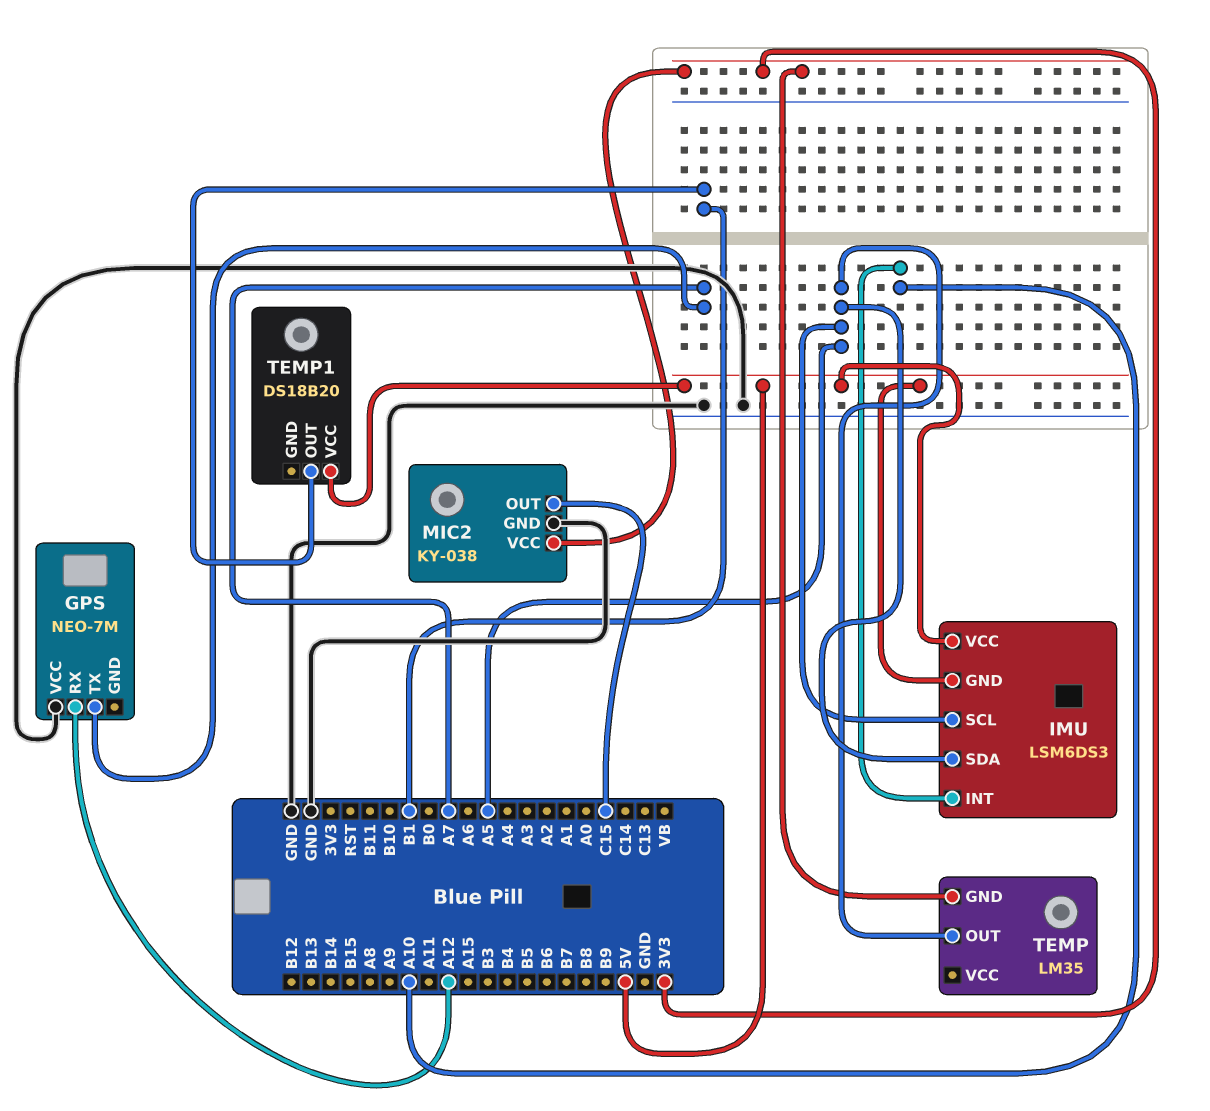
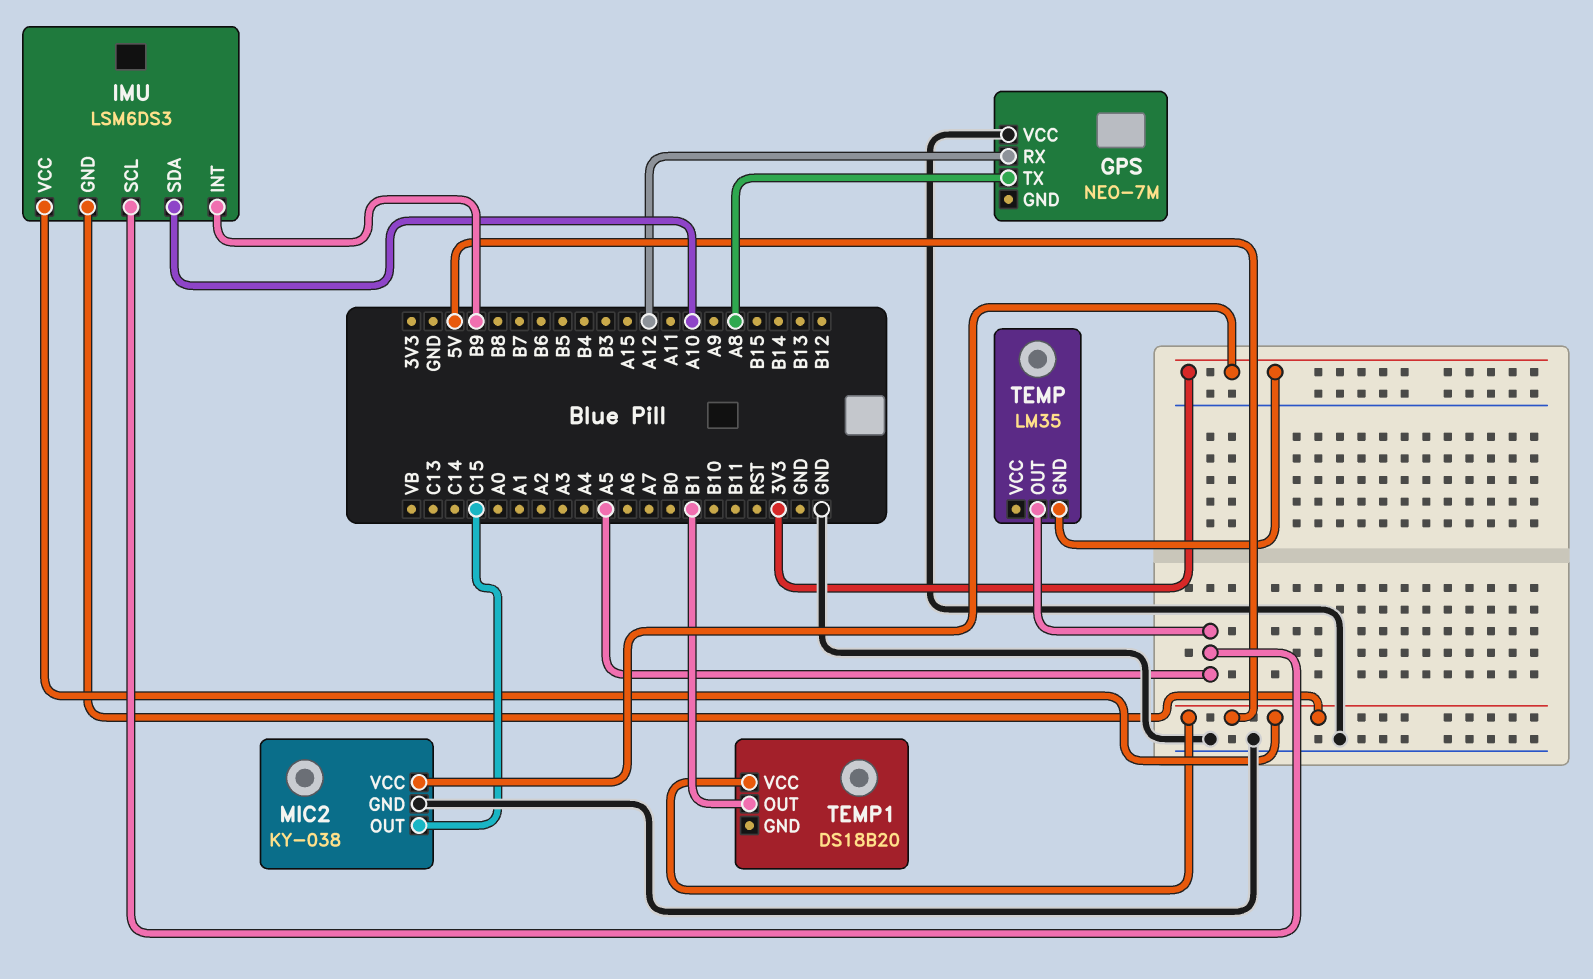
GPS pin TX: A7 -> A8
IMU pin INT: A10 -> B9
IMU pin SDA: A5 -> A10

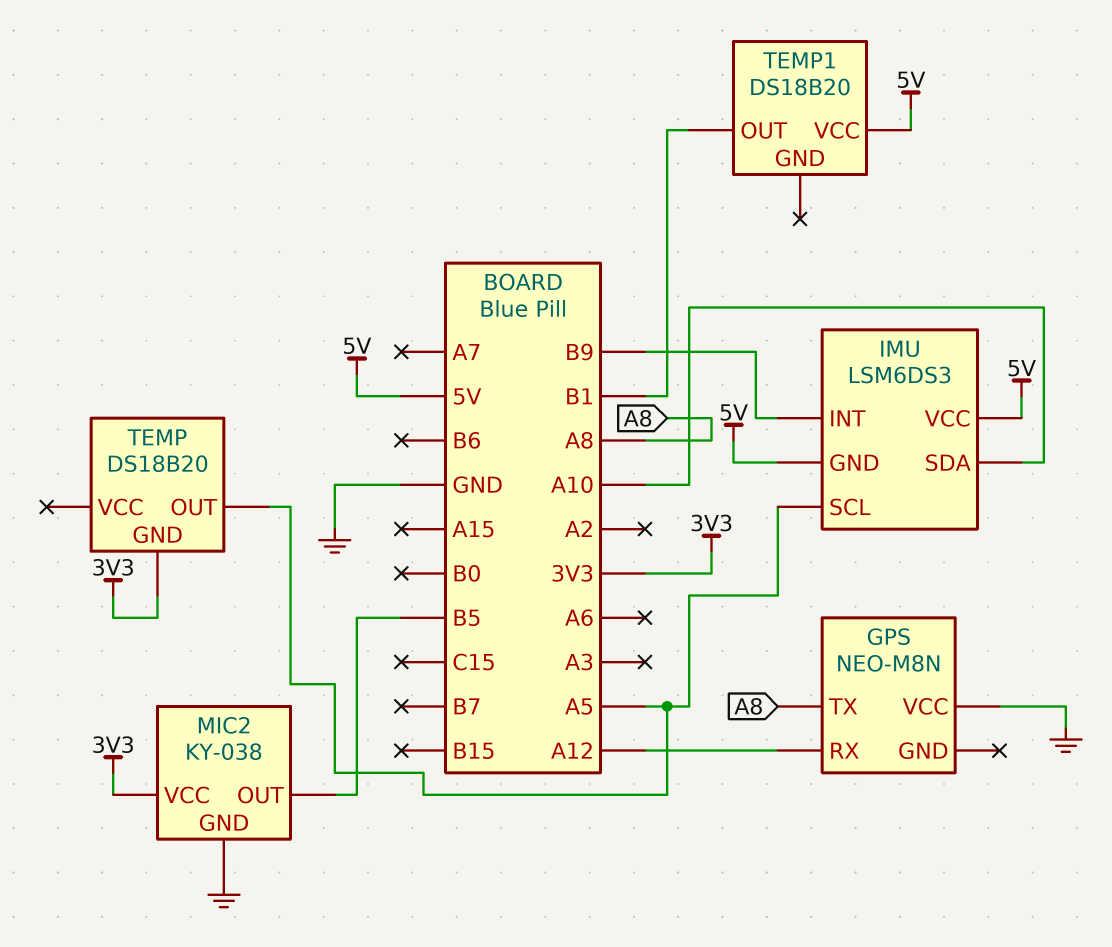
GPS: NEO-7M -> NEO-M8N
MIC2 pin OUT: C15 -> B5
TEMP: LM35 -> DS18B20

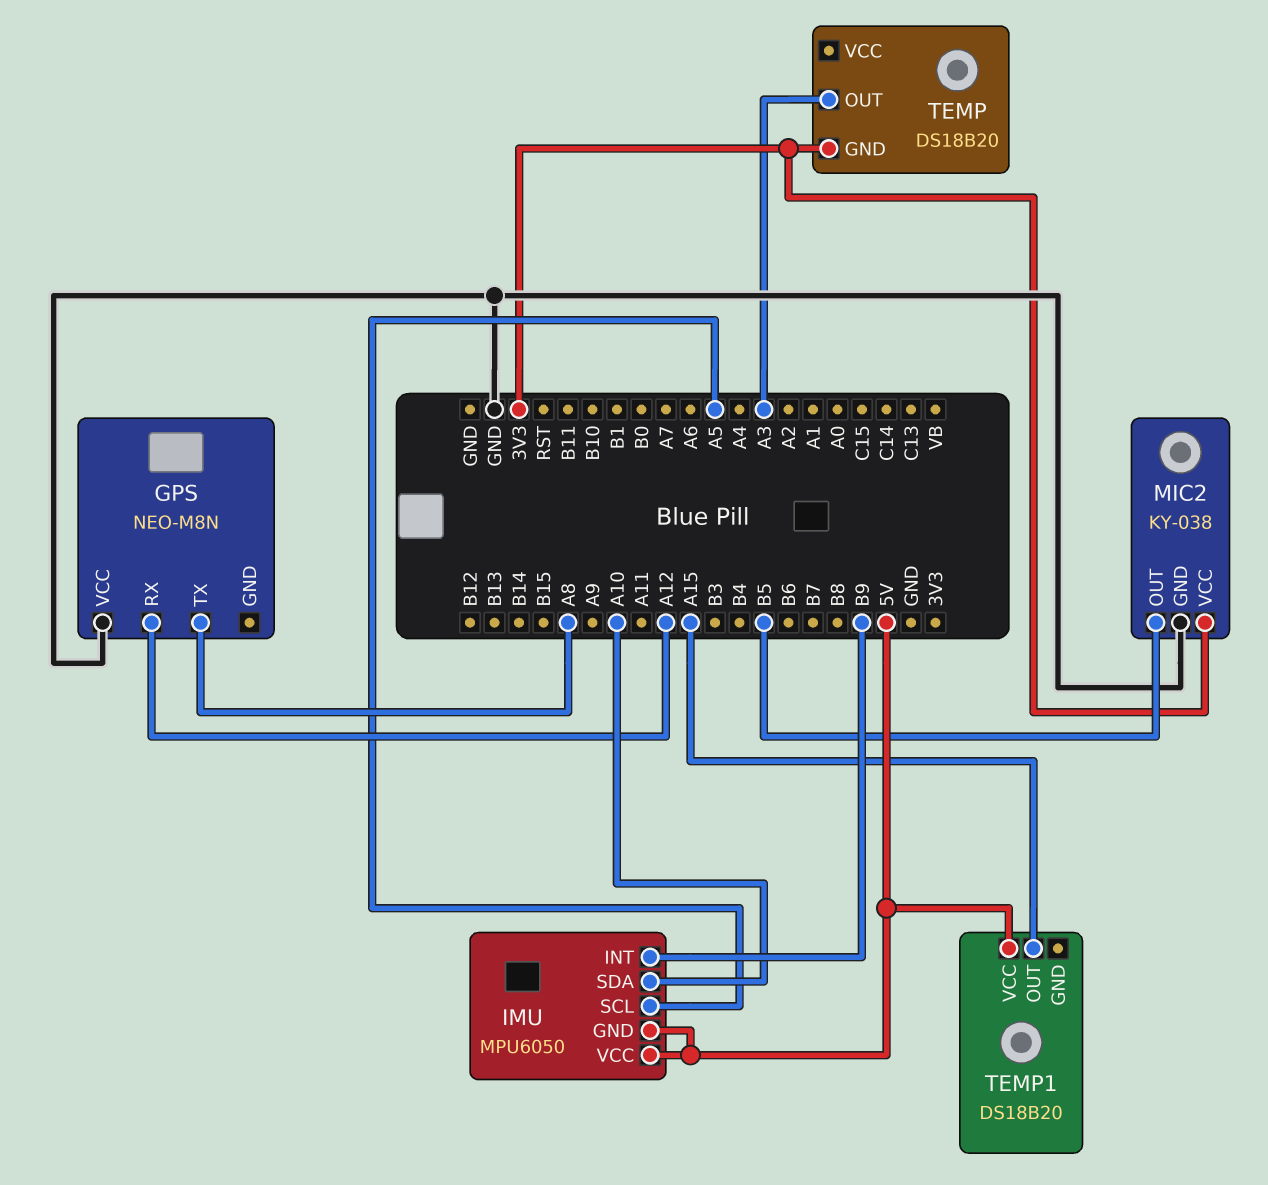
IMU: LSM6DS3 -> MPU6050
TEMP pin OUT: A5 -> A3
TEMP1 pin OUT: B1 -> A15

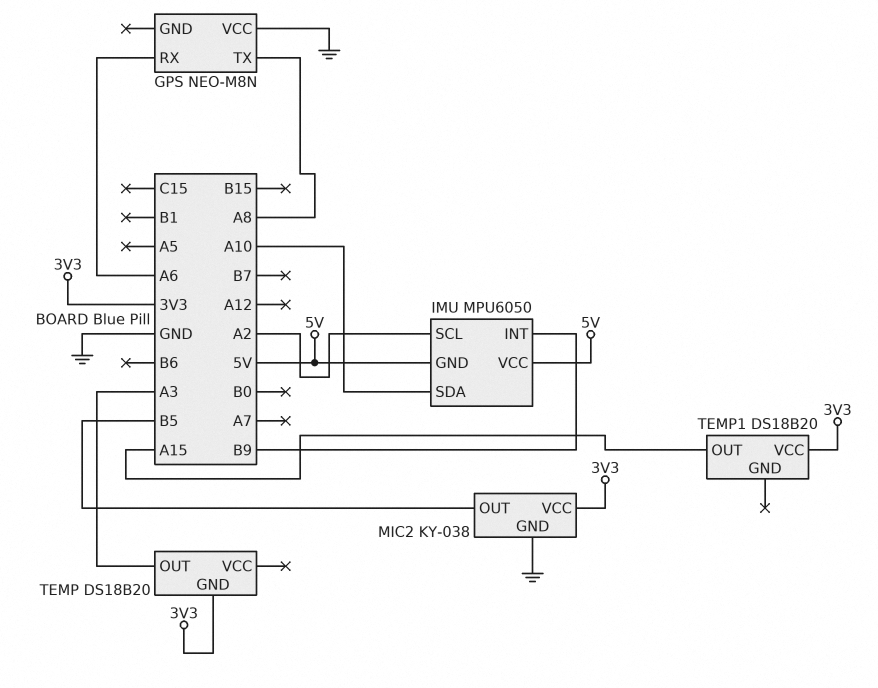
GPS pin RX: A12 -> A6
IMU pin SCL: A5 -> A2
TEMP1 pin VCC: 5V -> 3V3

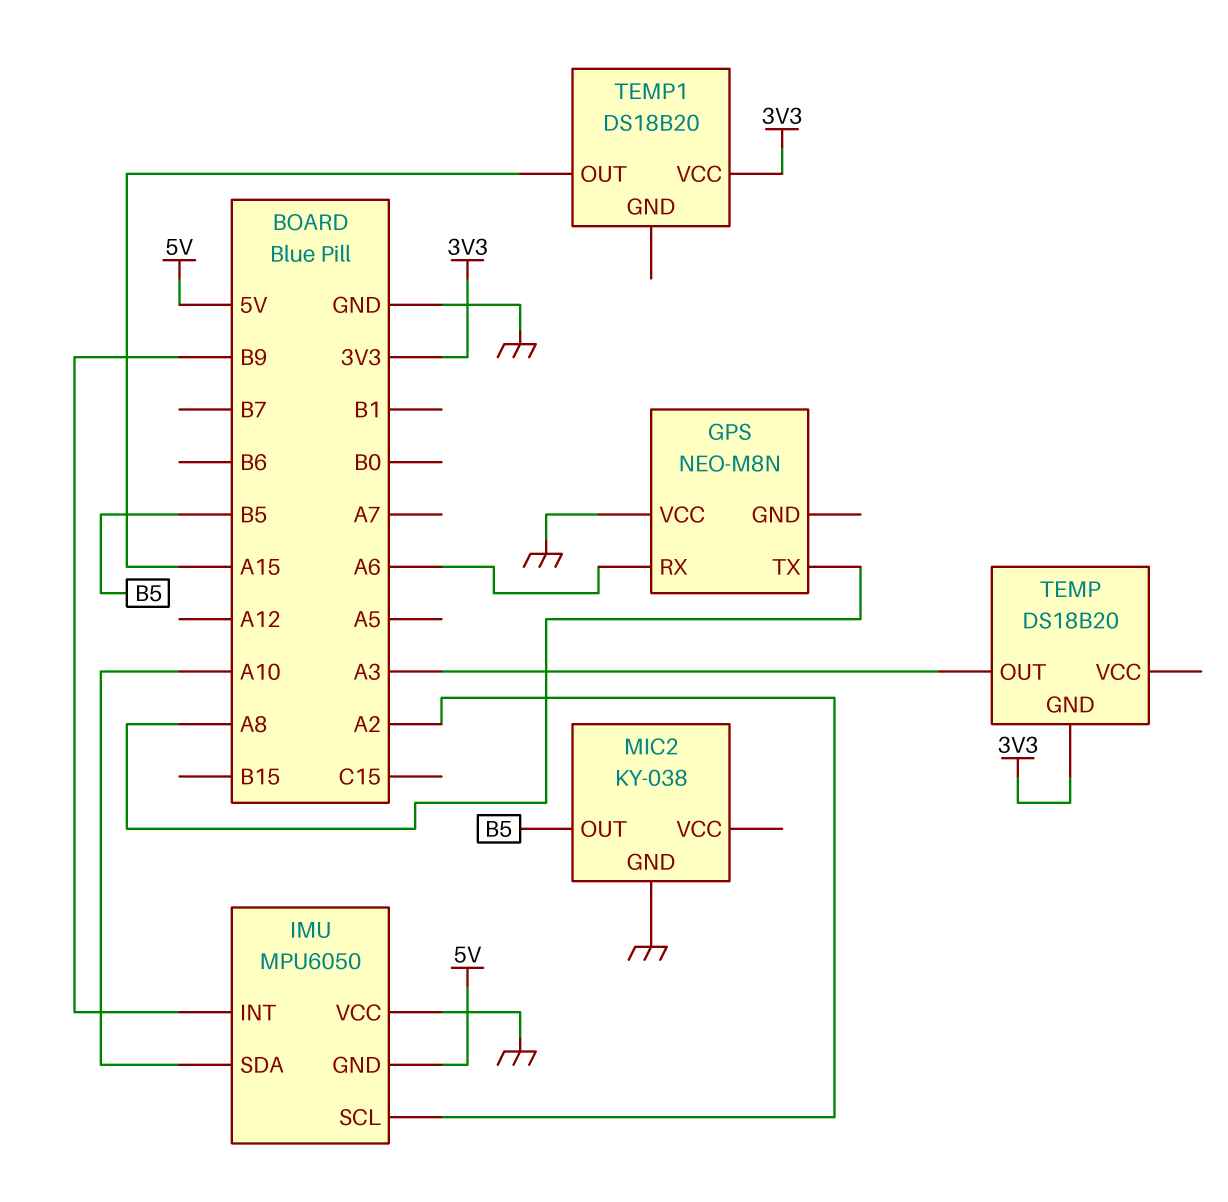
IMU pin VCC: 5V -> GND
MIC2 pin VCC: 3V3 -> none

